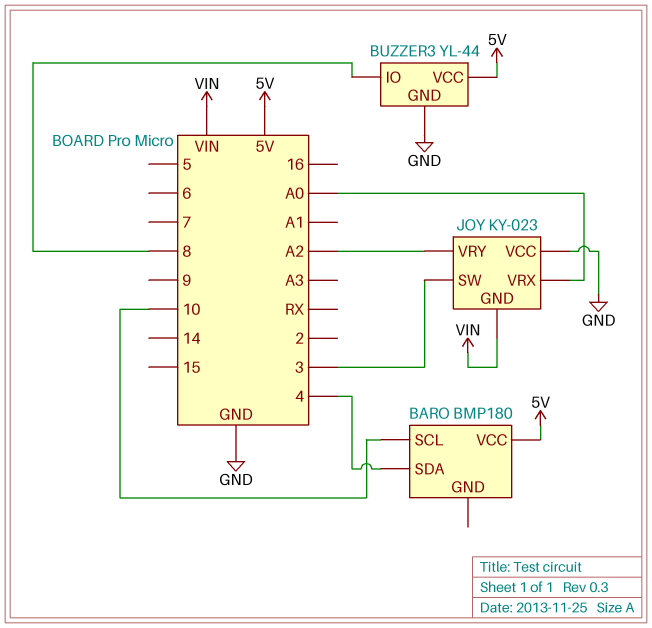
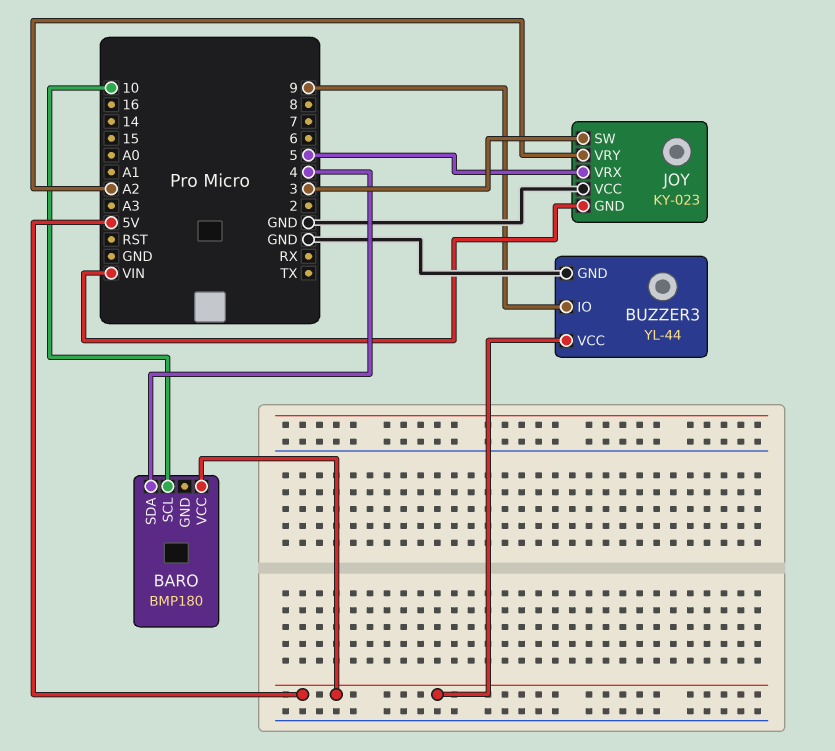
BUZZER3 pin IO: 8 -> 9
JOY pin VRX: A0 -> 5

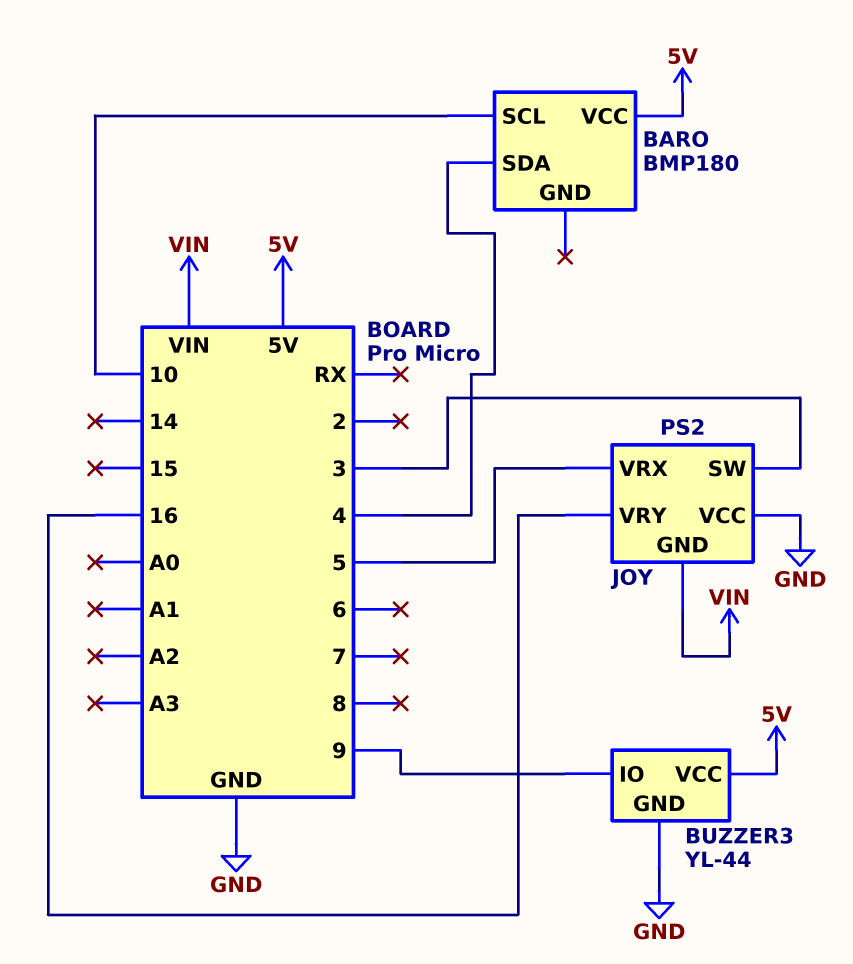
JOY: KY-023 -> PS2
JOY pin VRY: A2 -> 16

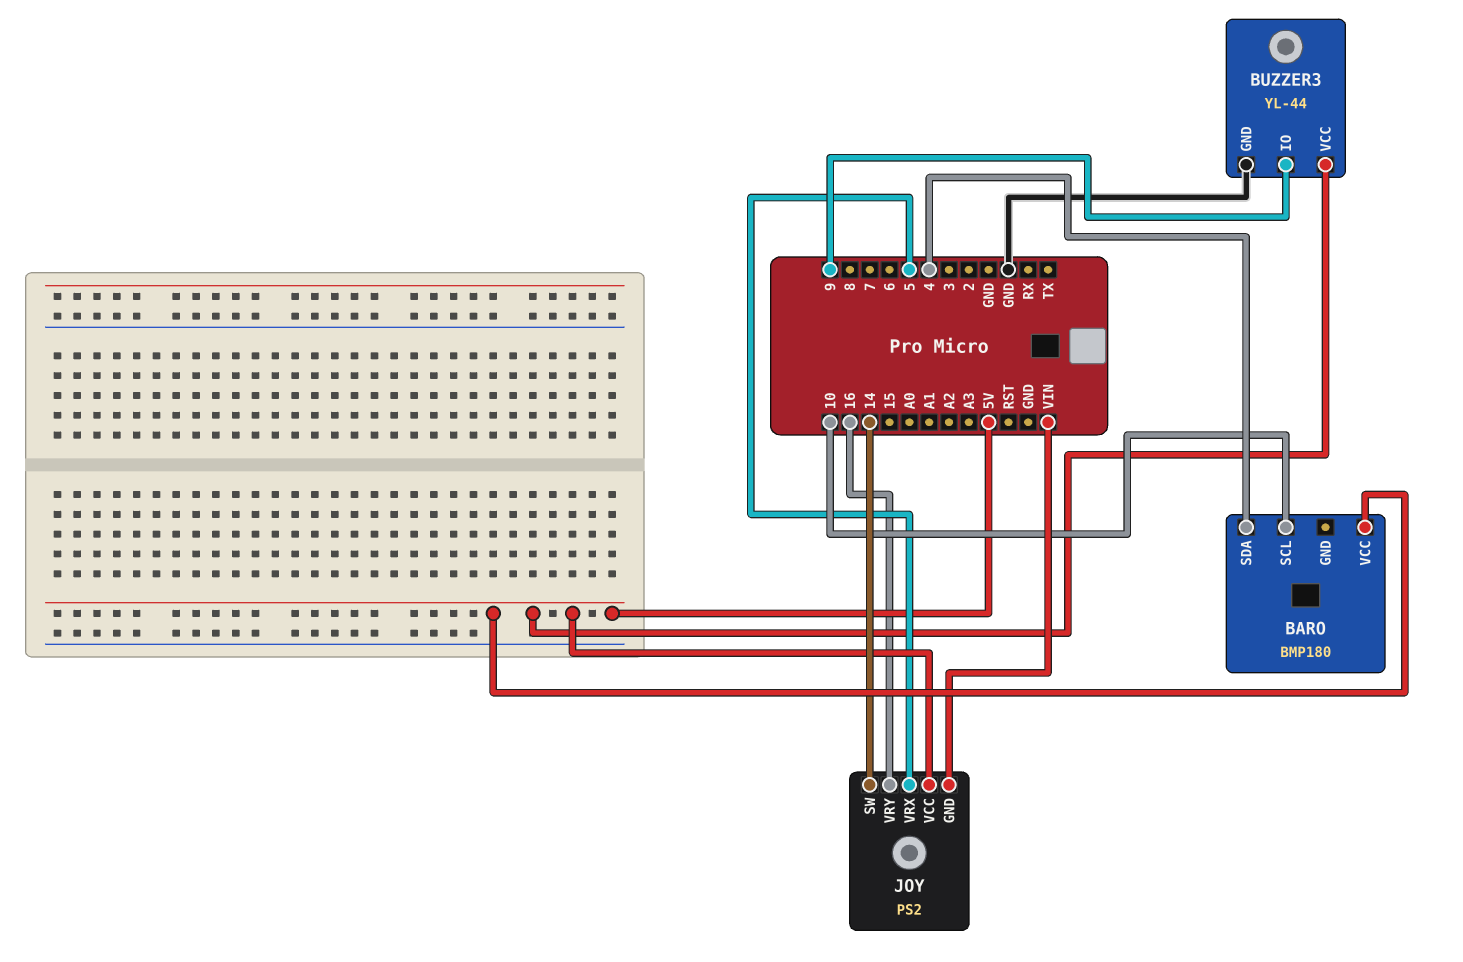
JOY pin SW: 3 -> 14
JOY pin VCC: GND -> 5V

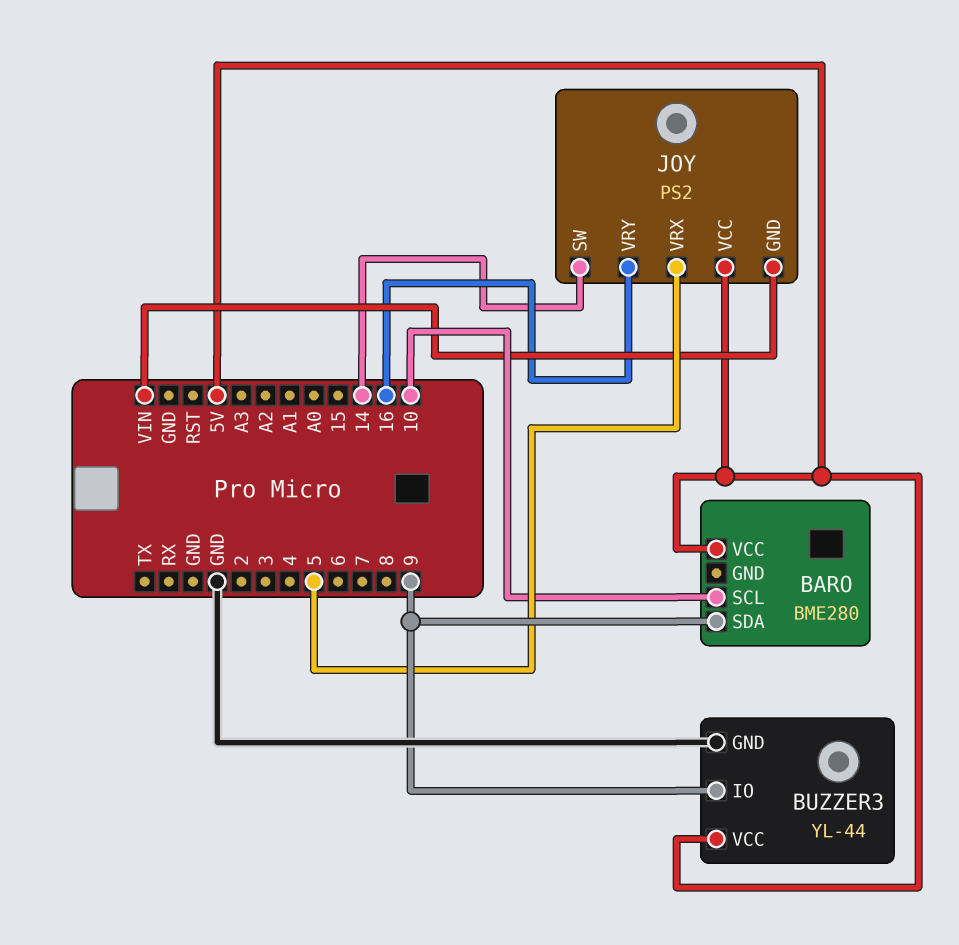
BARO: BMP180 -> BME280
BARO pin SDA: 4 -> 9

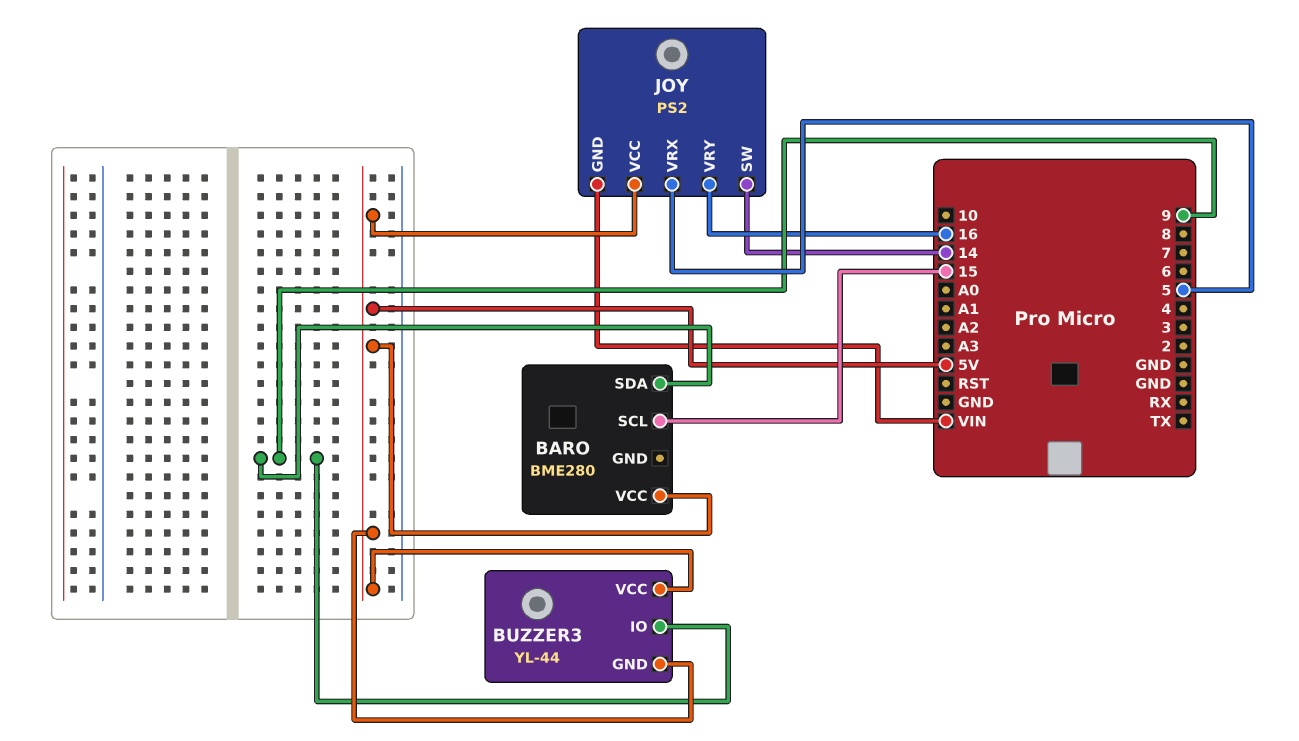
BARO pin SCL: 10 -> 15
BUZZER3 pin GND: GND -> 5V

